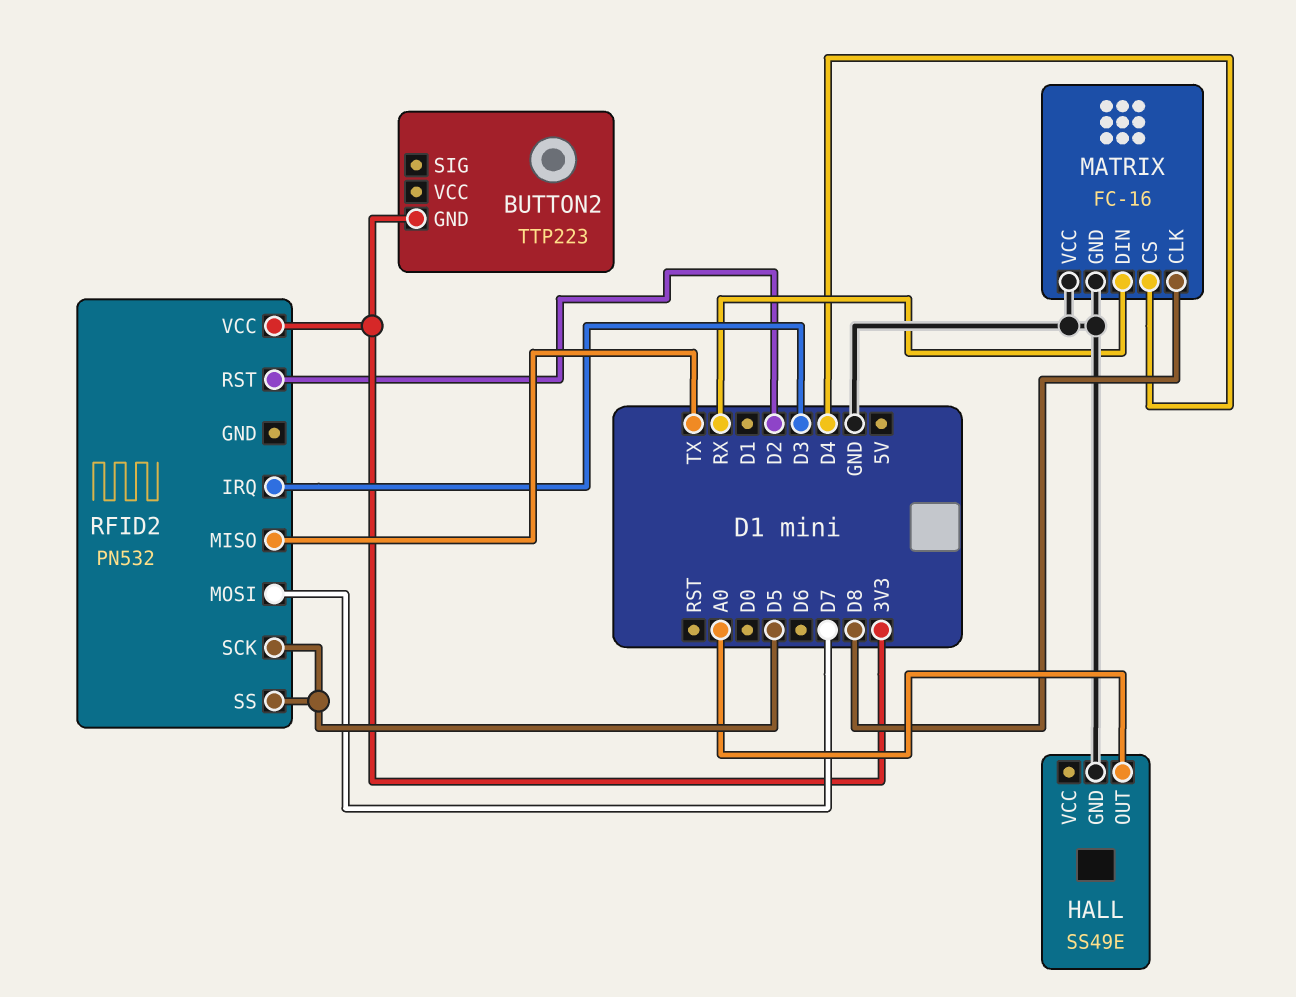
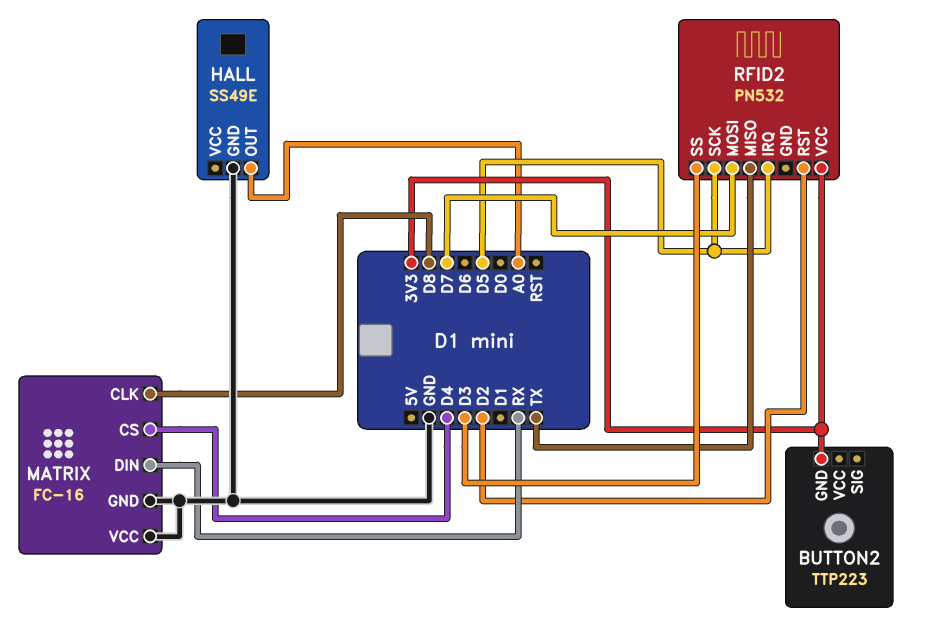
RFID2 pin IRQ: D3 -> D5
RFID2 pin SS: D5 -> D3

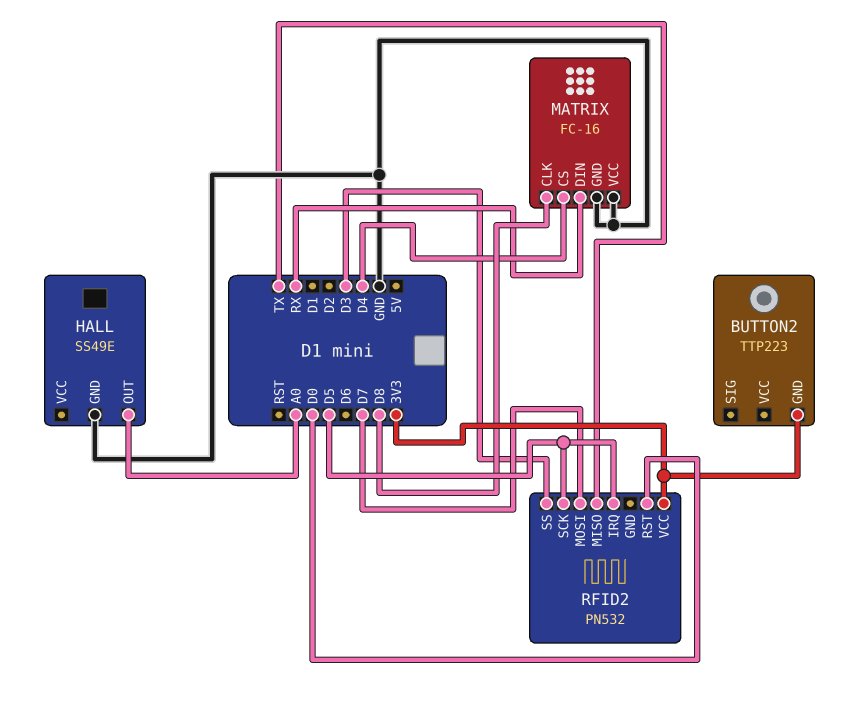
RFID2 pin RST: D2 -> D0

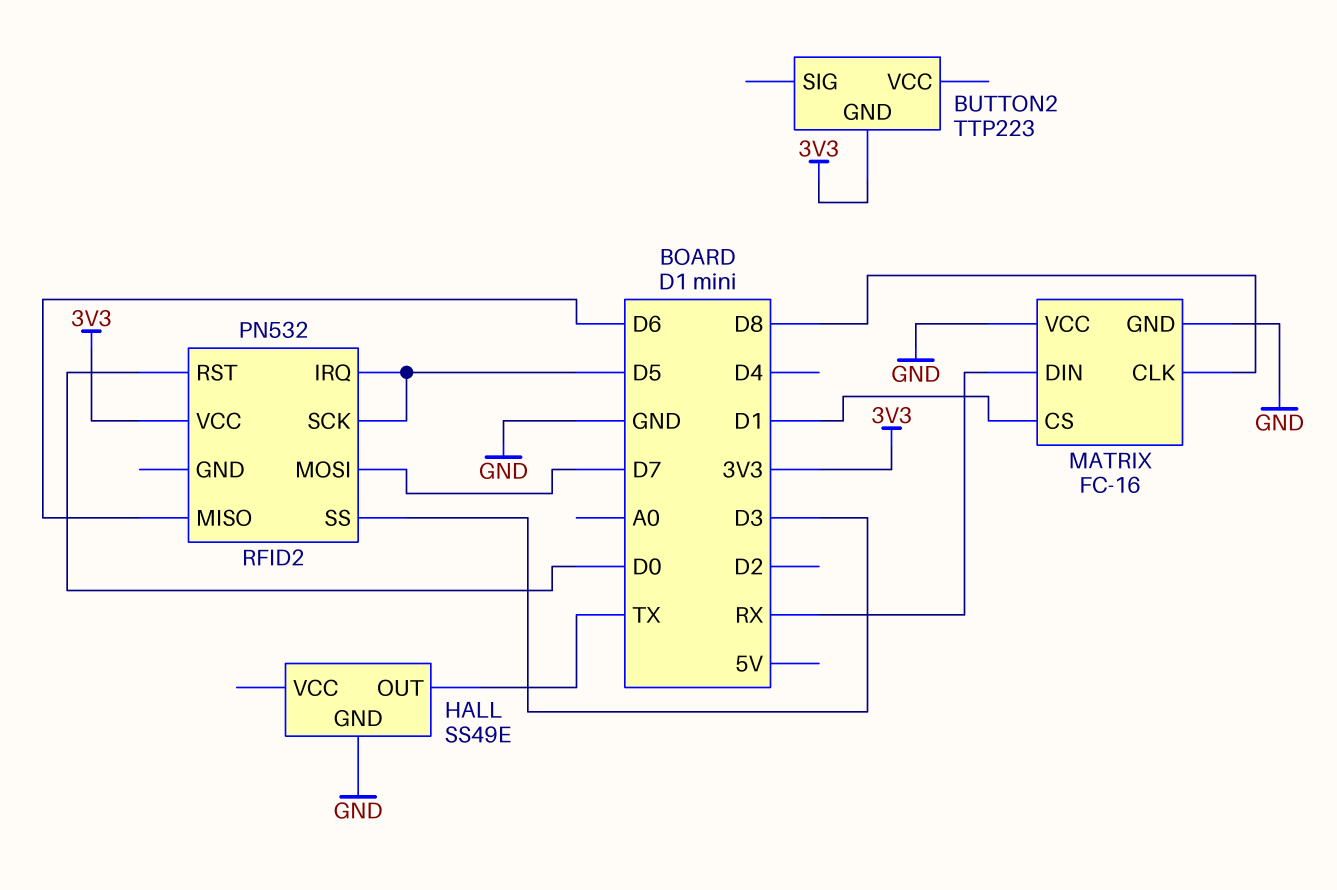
HALL pin OUT: A0 -> TX
MATRIX pin CS: D4 -> D1
RFID2 pin MISO: TX -> D6

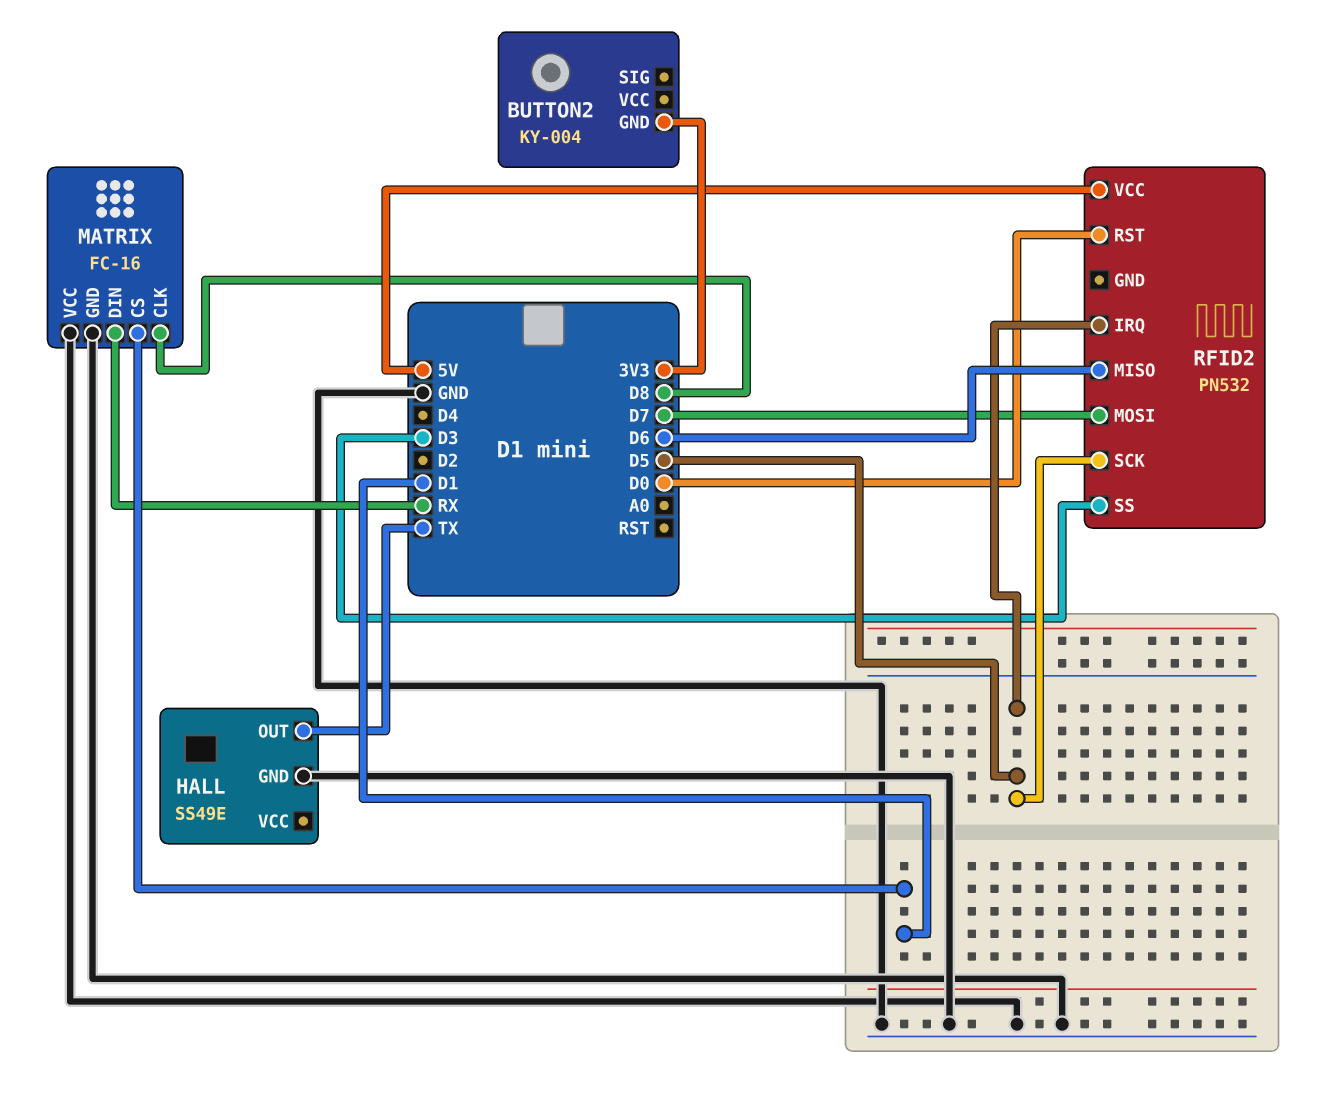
BUTTON2: TTP223 -> KY-004
RFID2 pin VCC: 3V3 -> 5V

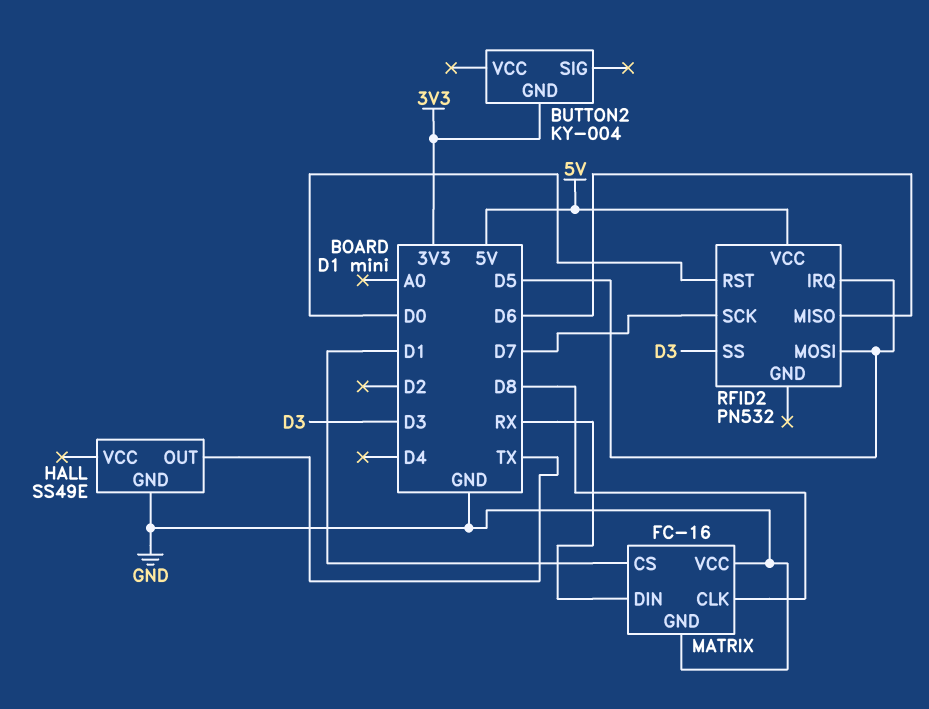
RFID2 pin MOSI: D7 -> D5
RFID2 pin SCK: D5 -> D7

